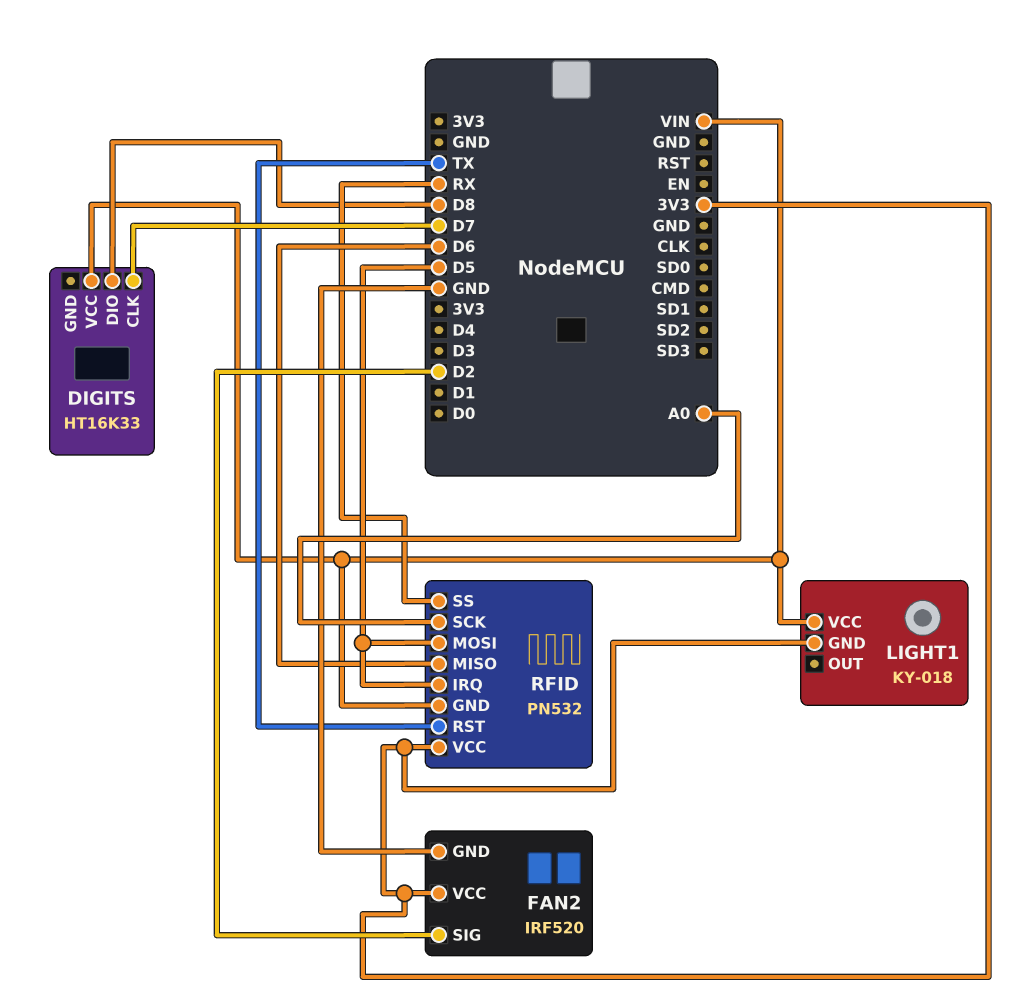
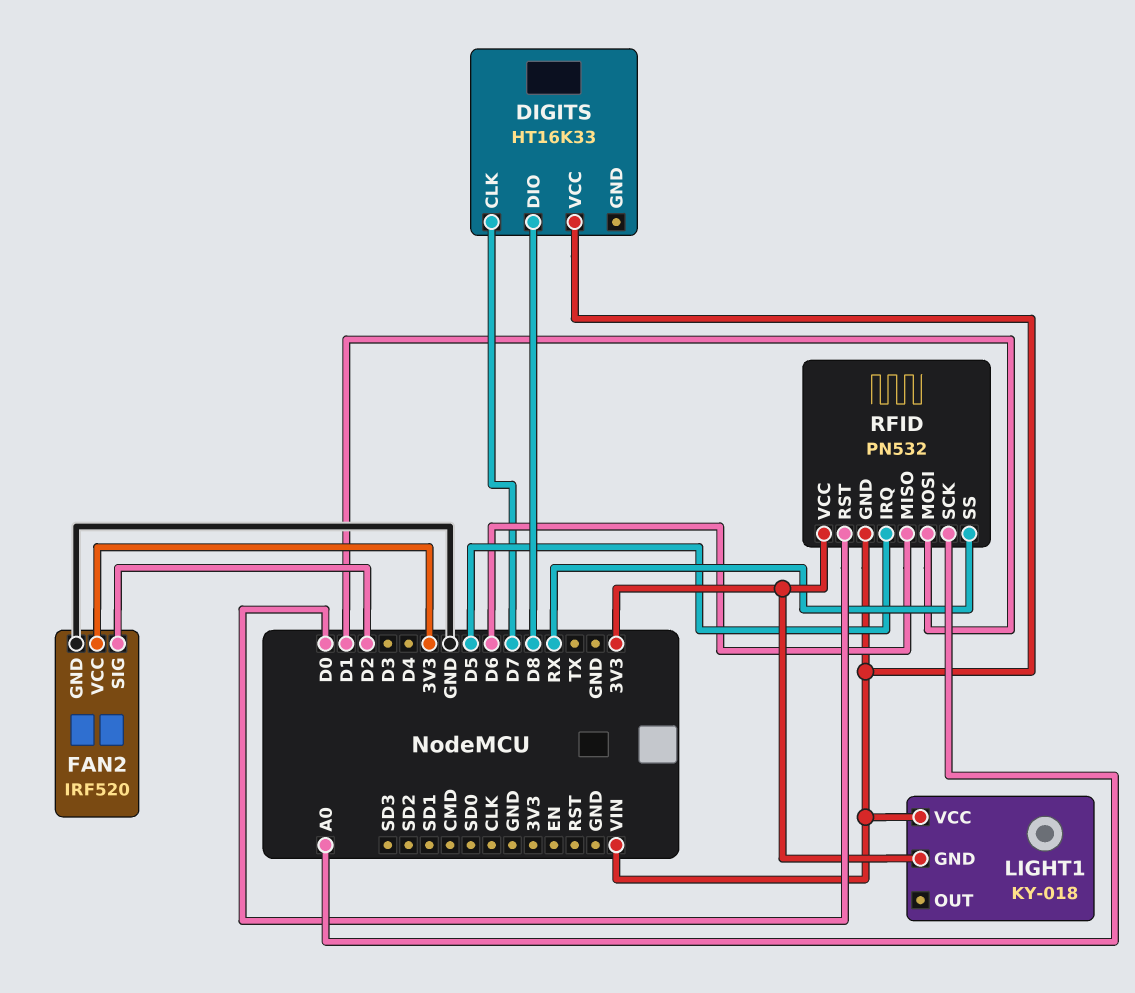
RFID pin MOSI: D5 -> D1
RFID pin RST: TX -> D0

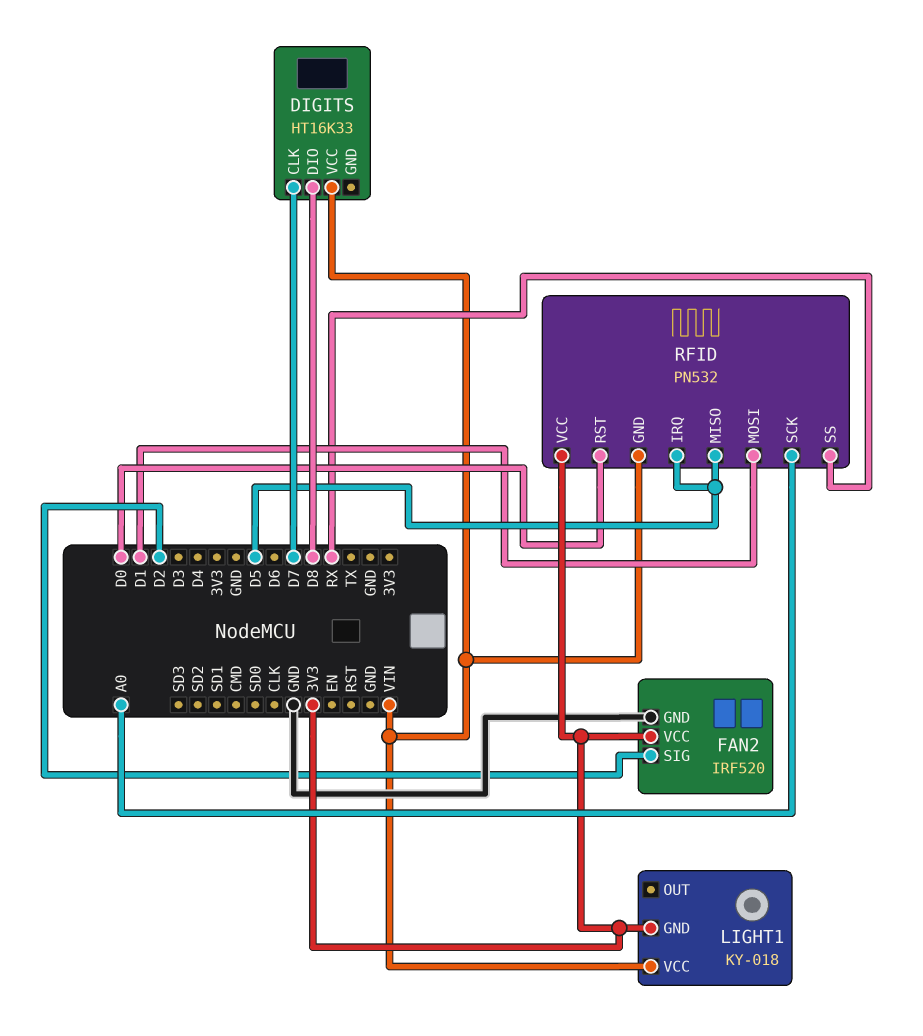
RFID pin MISO: D6 -> D5

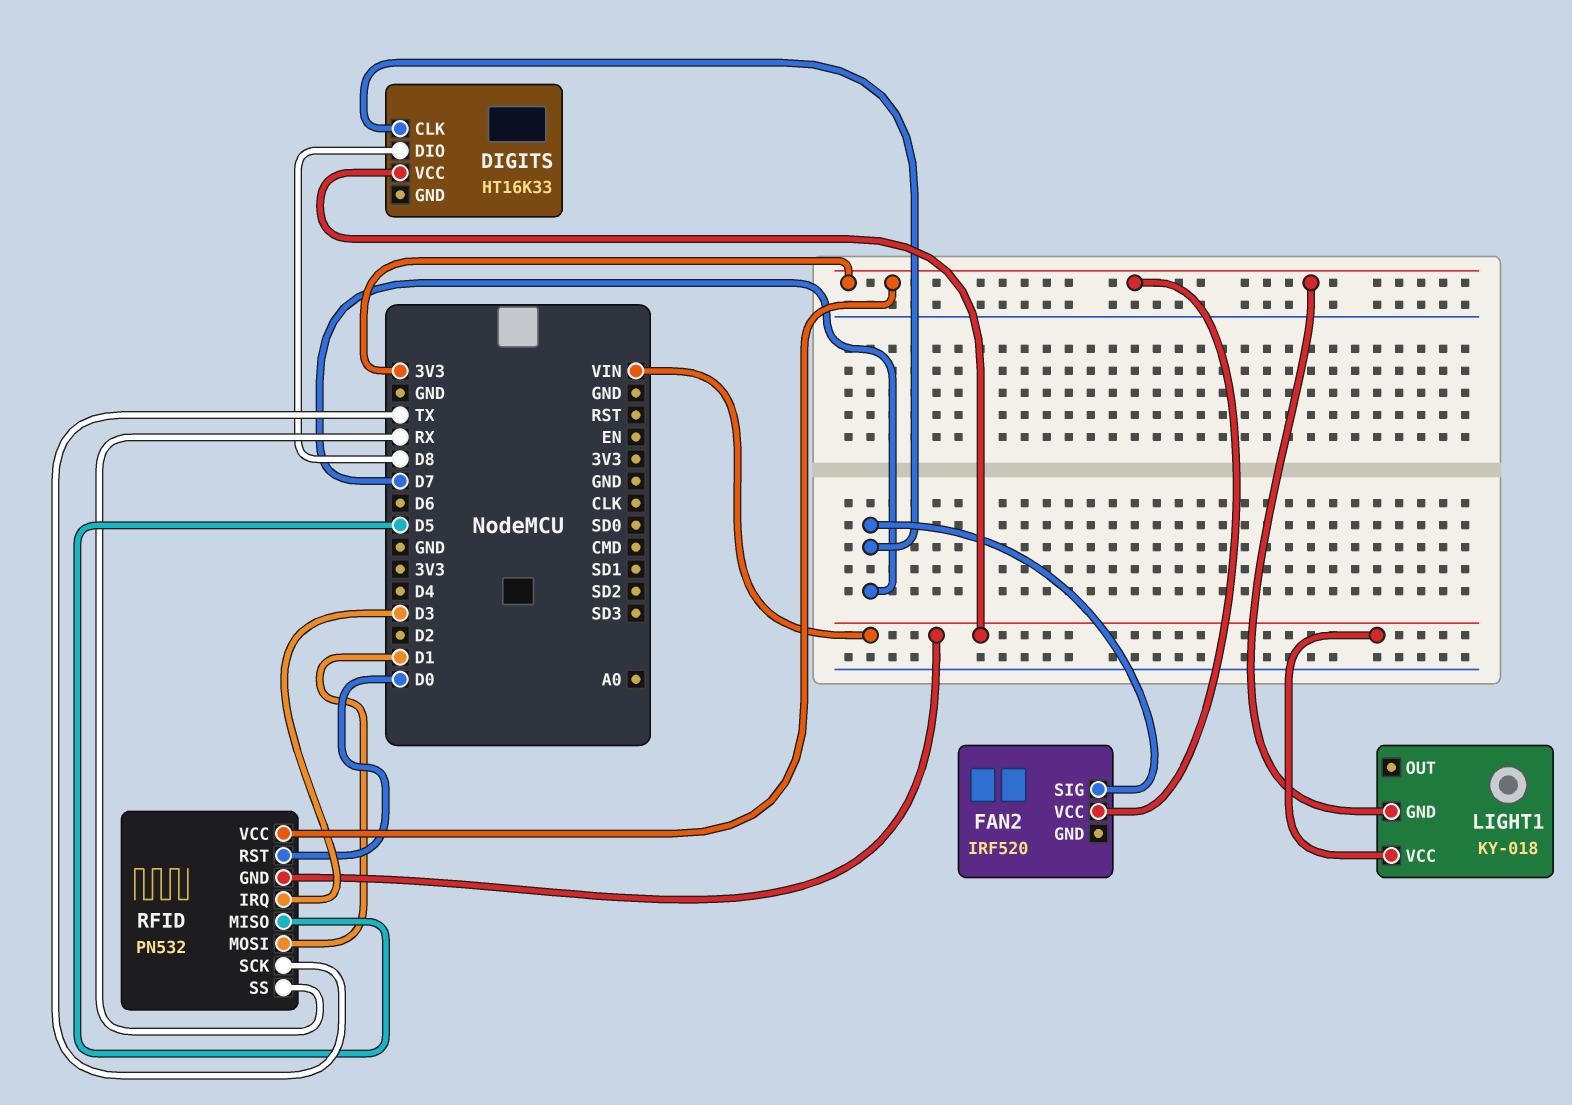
FAN2 pin GND: GND -> none
FAN2 pin SIG: D2 -> D7
RFID pin IRQ: D5 -> D3
RFID pin SCK: A0 -> TX

